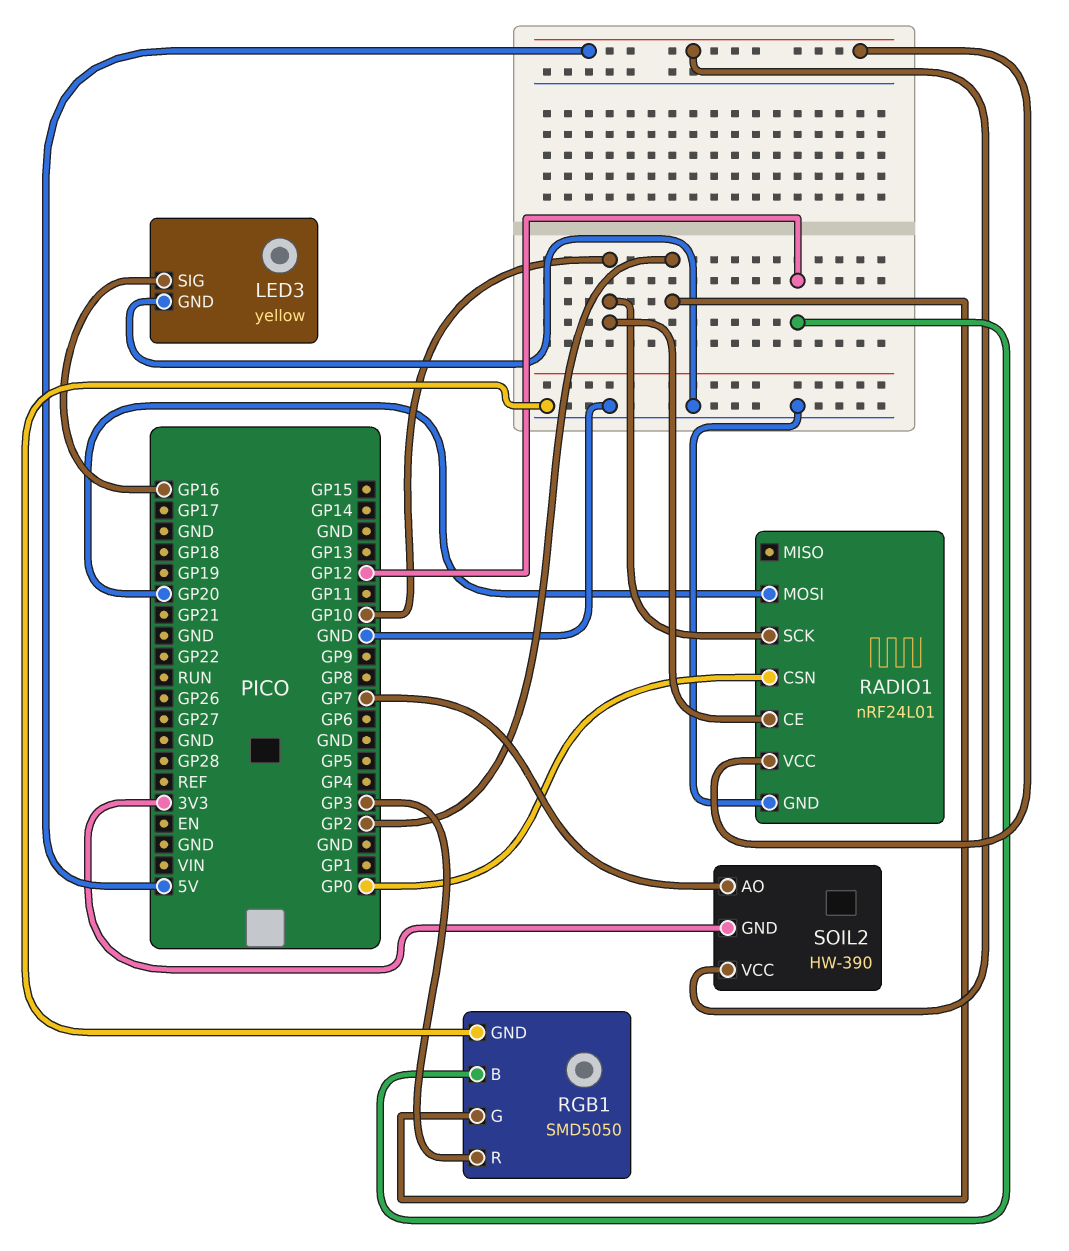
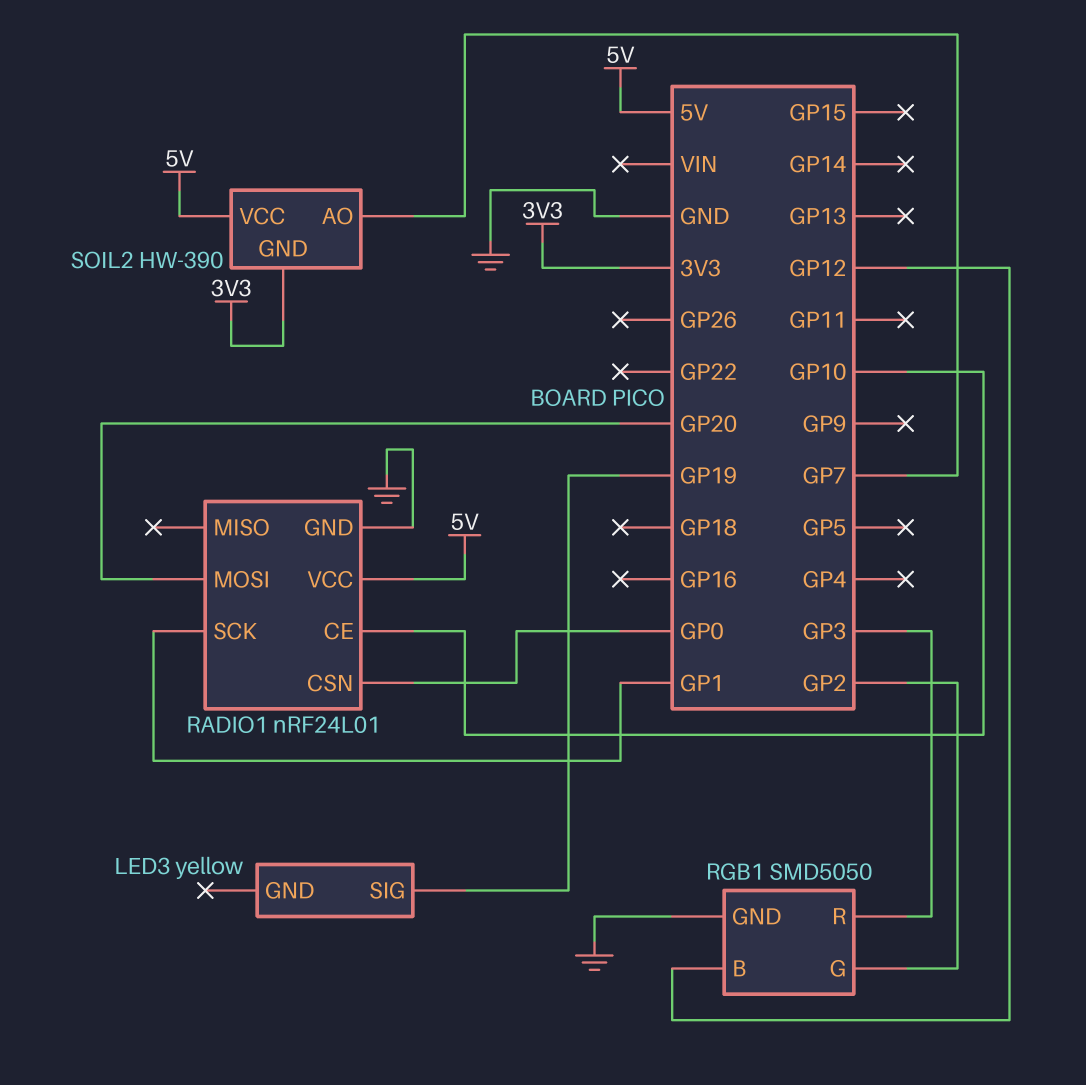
LED3 pin GND: GND -> none
LED3 pin SIG: GP16 -> GP19
RADIO1 pin SCK: GP10 -> GP1

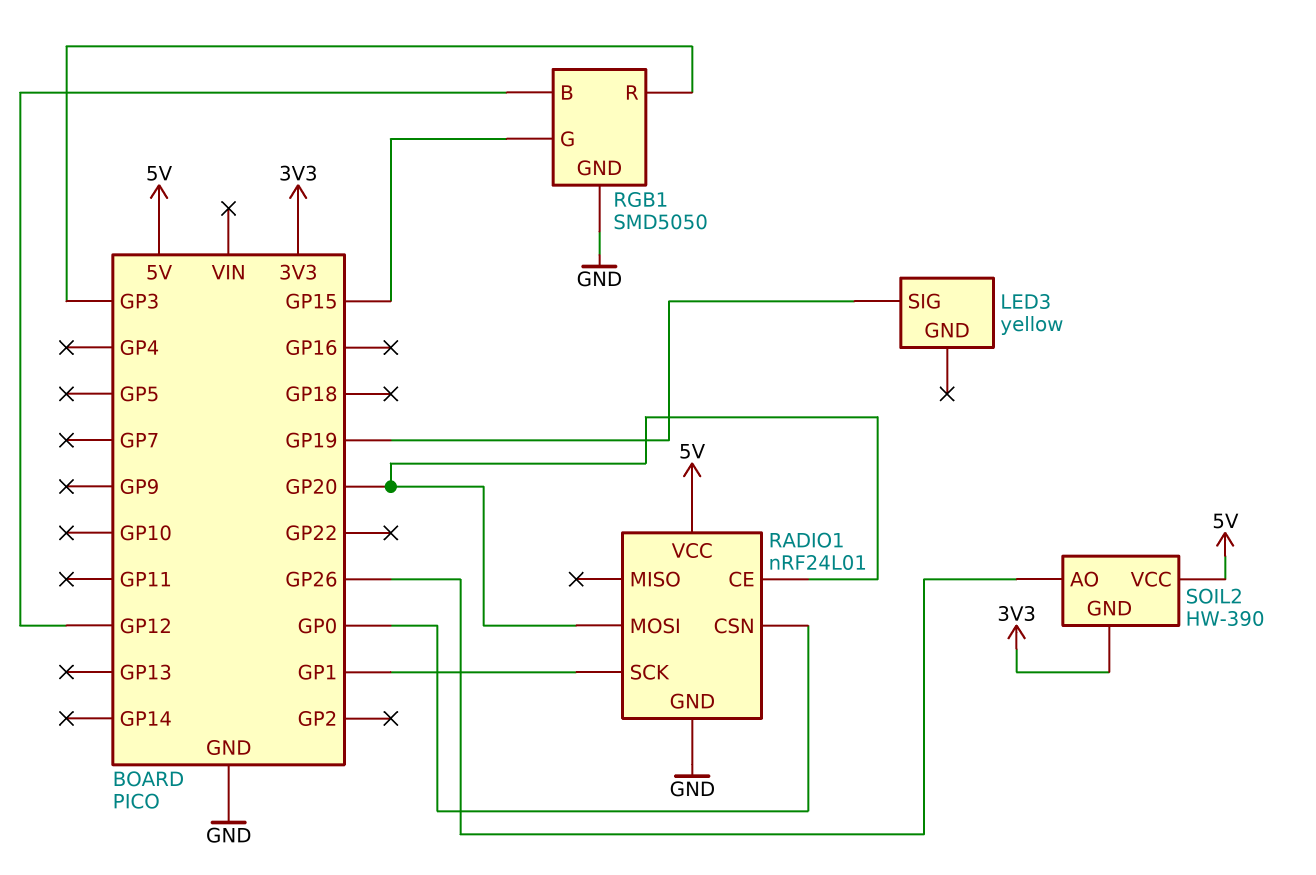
RADIO1 pin CE: GP10 -> GP20
RGB1 pin G: GP2 -> GP15
SOIL2 pin AO: GP7 -> GP26

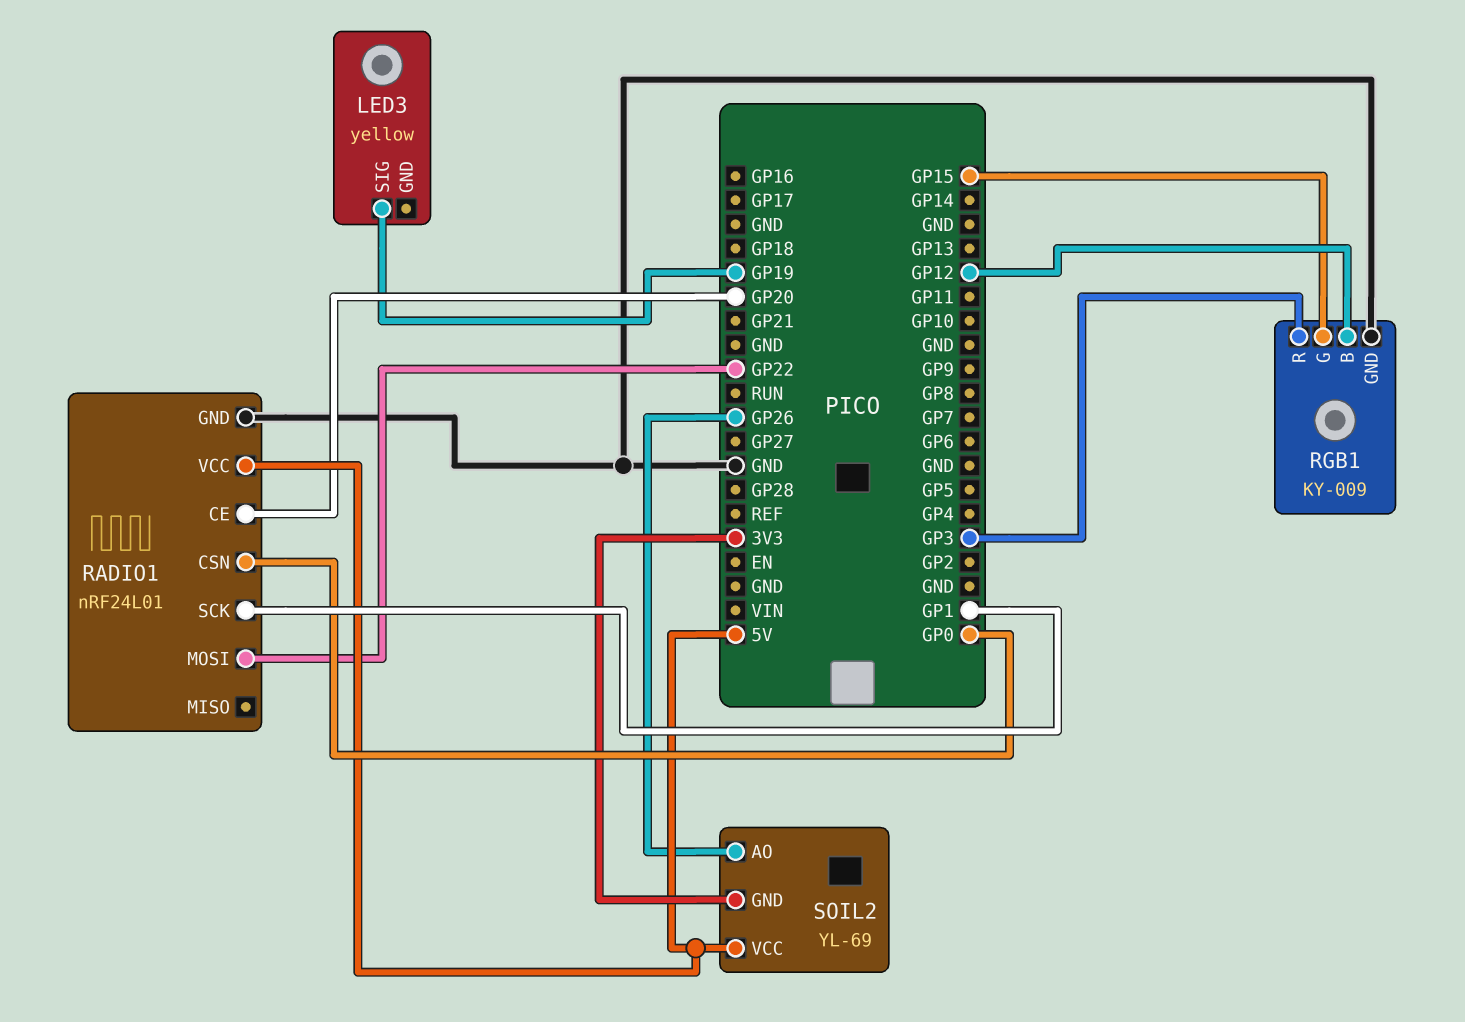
RADIO1 pin MOSI: GP20 -> GP22
RGB1: SMD5050 -> KY-009
SOIL2: HW-390 -> YL-69

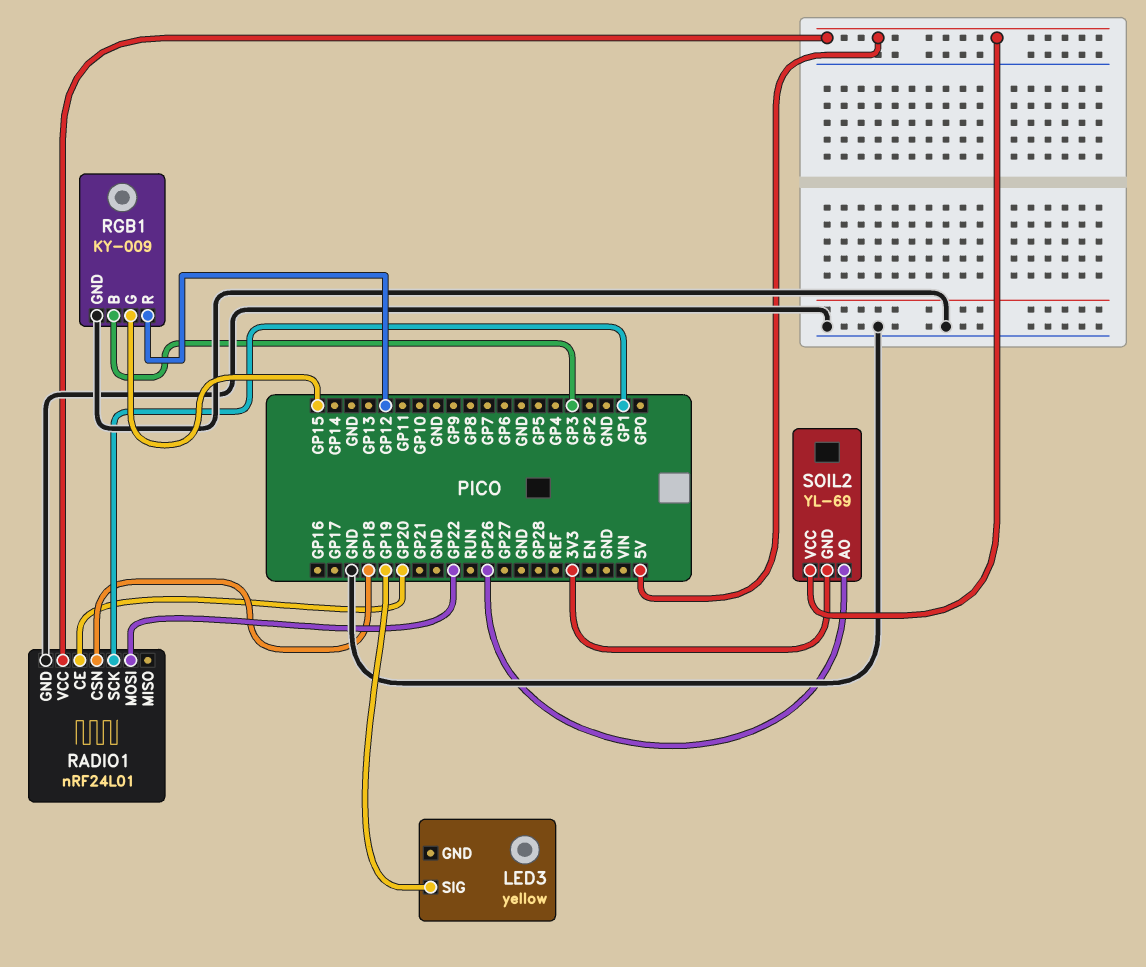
RADIO1 pin CSN: GP0 -> GP18
RGB1 pin B: GP12 -> GP3
RGB1 pin R: GP3 -> GP12

